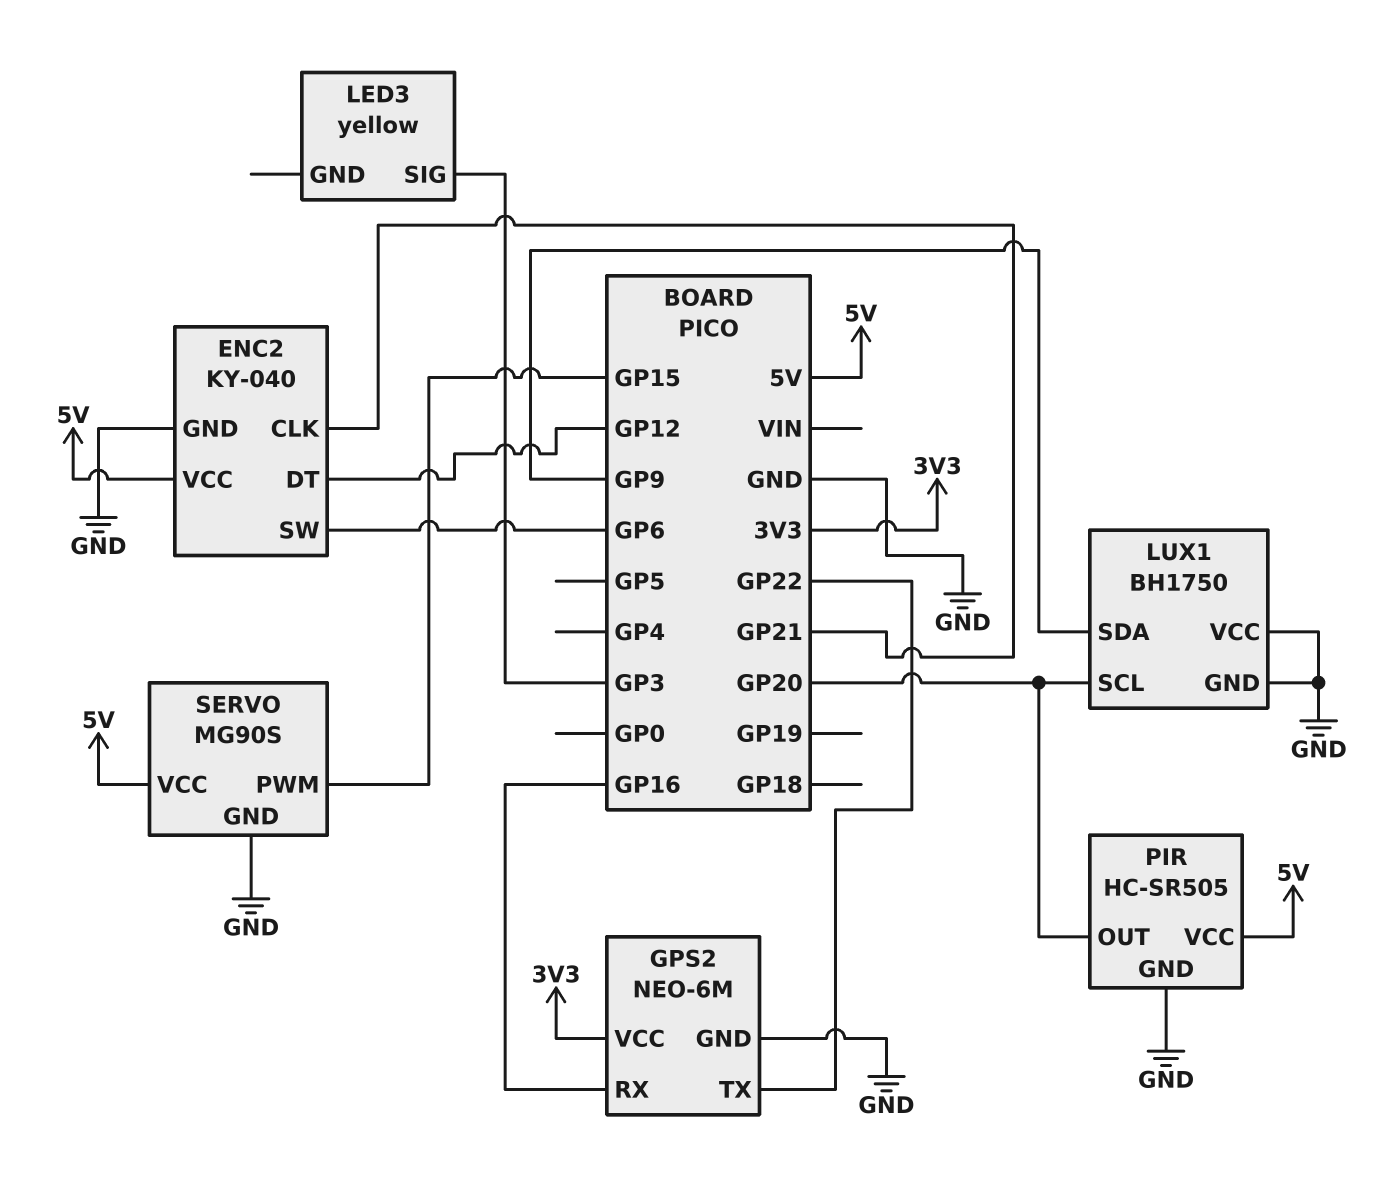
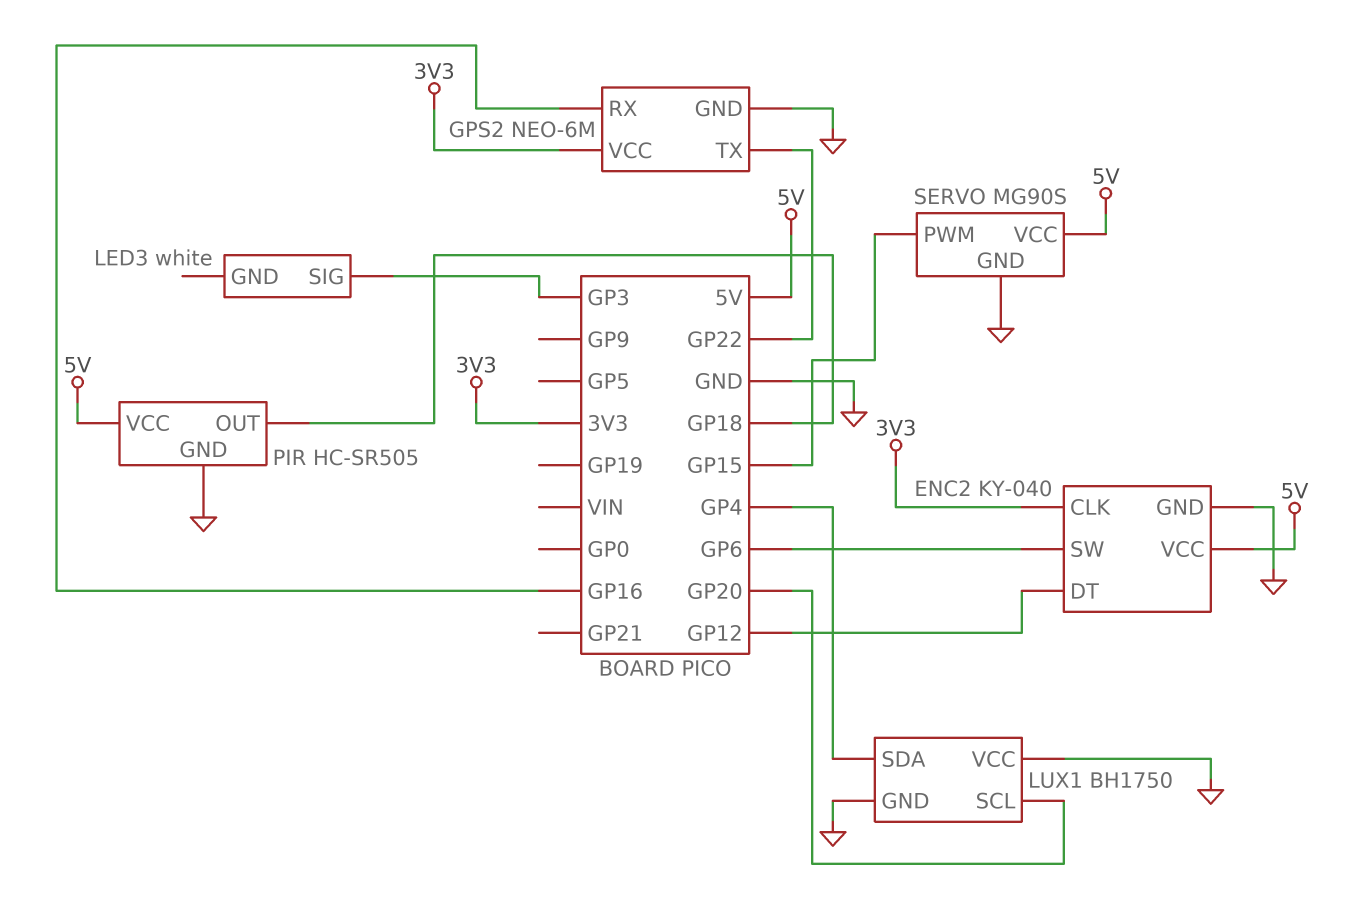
ENC2 pin CLK: GP21 -> 3V3
LED3: yellow -> white
LUX1 pin SDA: GP9 -> GP4
PIR pin OUT: GP20 -> GP18

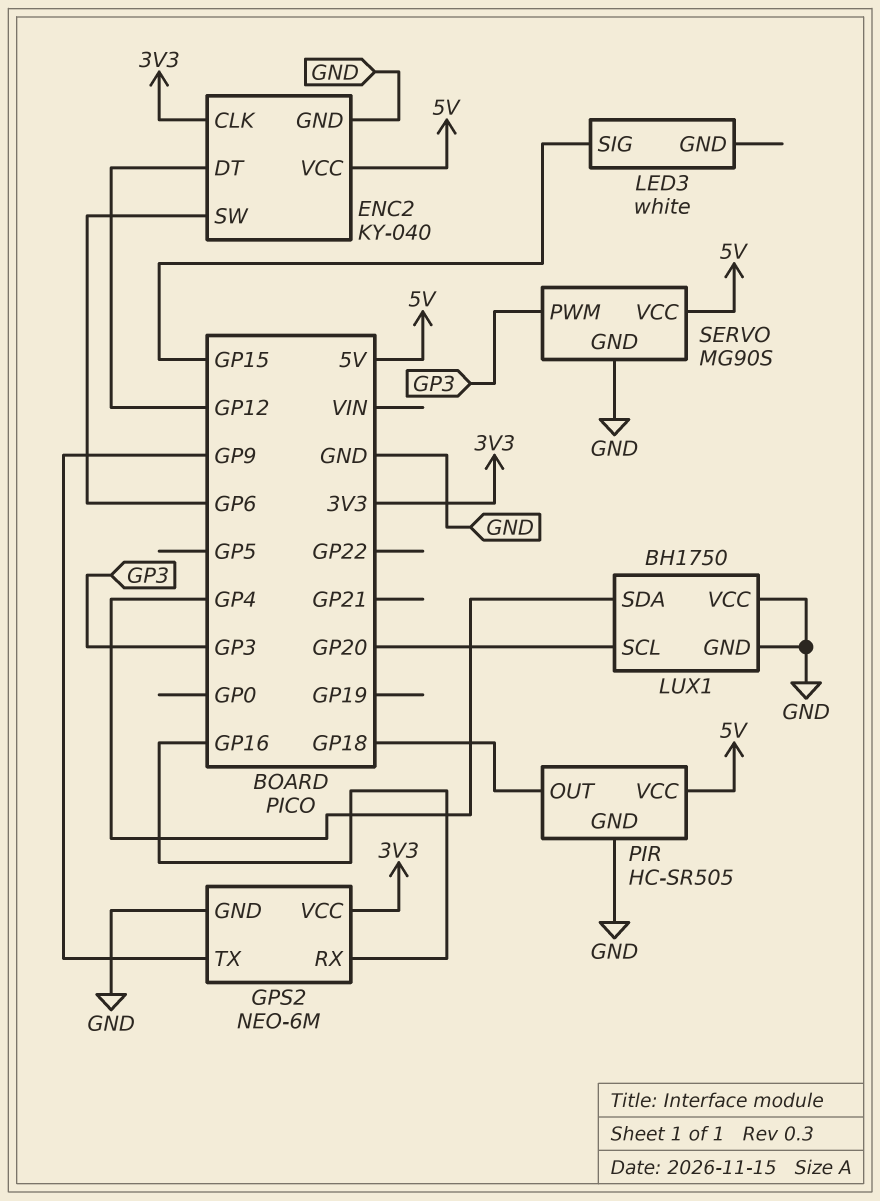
GPS2 pin TX: GP22 -> GP9
LED3 pin SIG: GP3 -> GP15
SERVO pin PWM: GP15 -> GP3

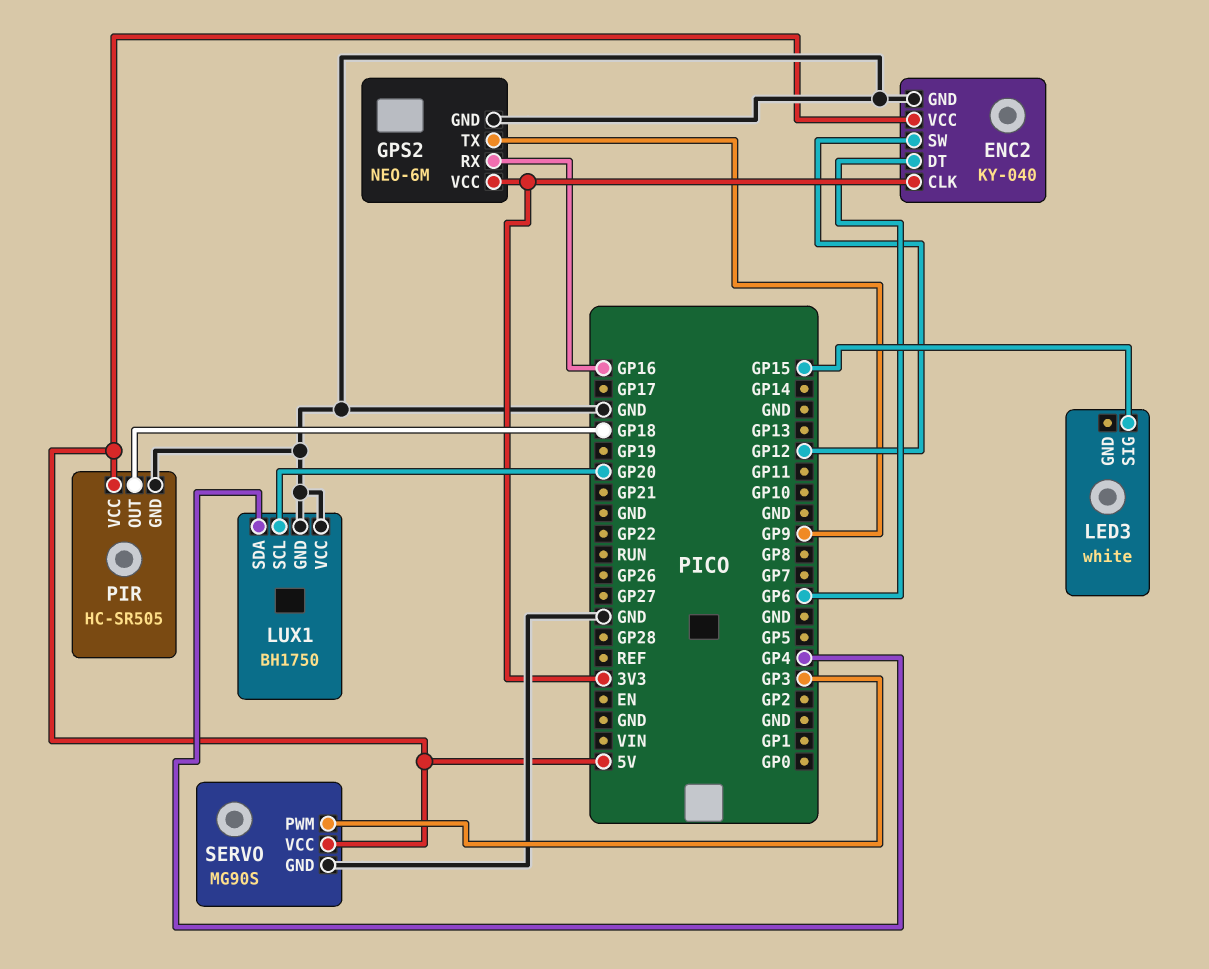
ENC2 pin DT: GP12 -> GP6
ENC2 pin SW: GP6 -> GP12

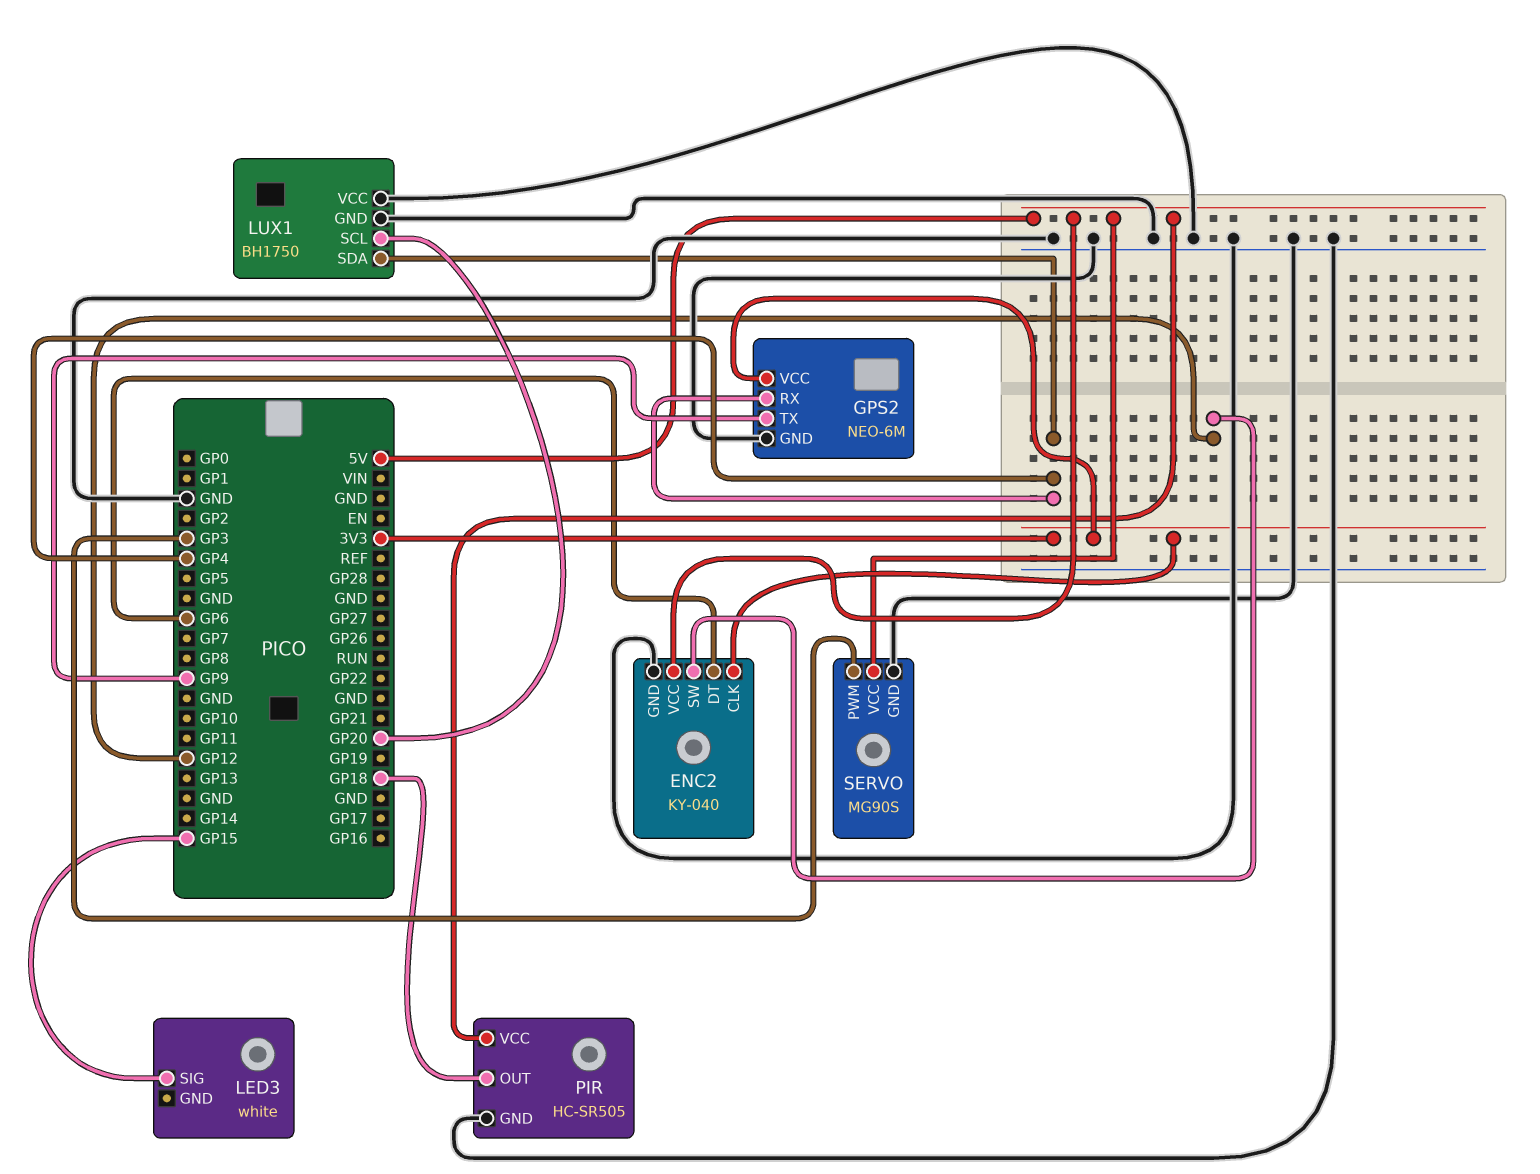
GPS2 pin RX: GP16 -> GP4

